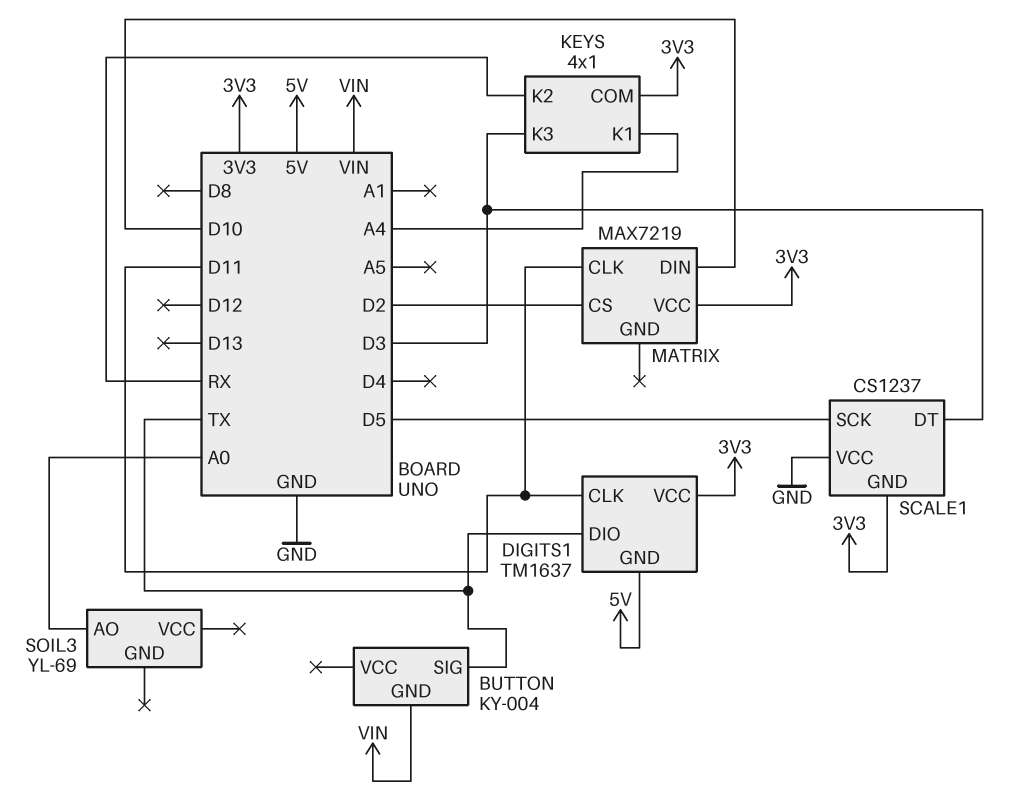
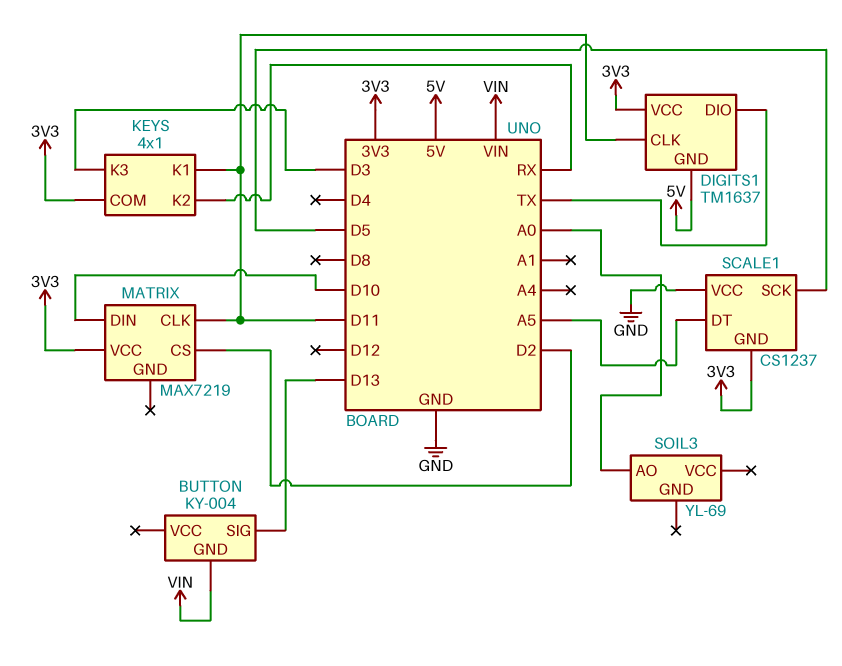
BUTTON pin SIG: TX -> D13
KEYS pin K1: A4 -> D11
SCALE1 pin DT: D3 -> A5

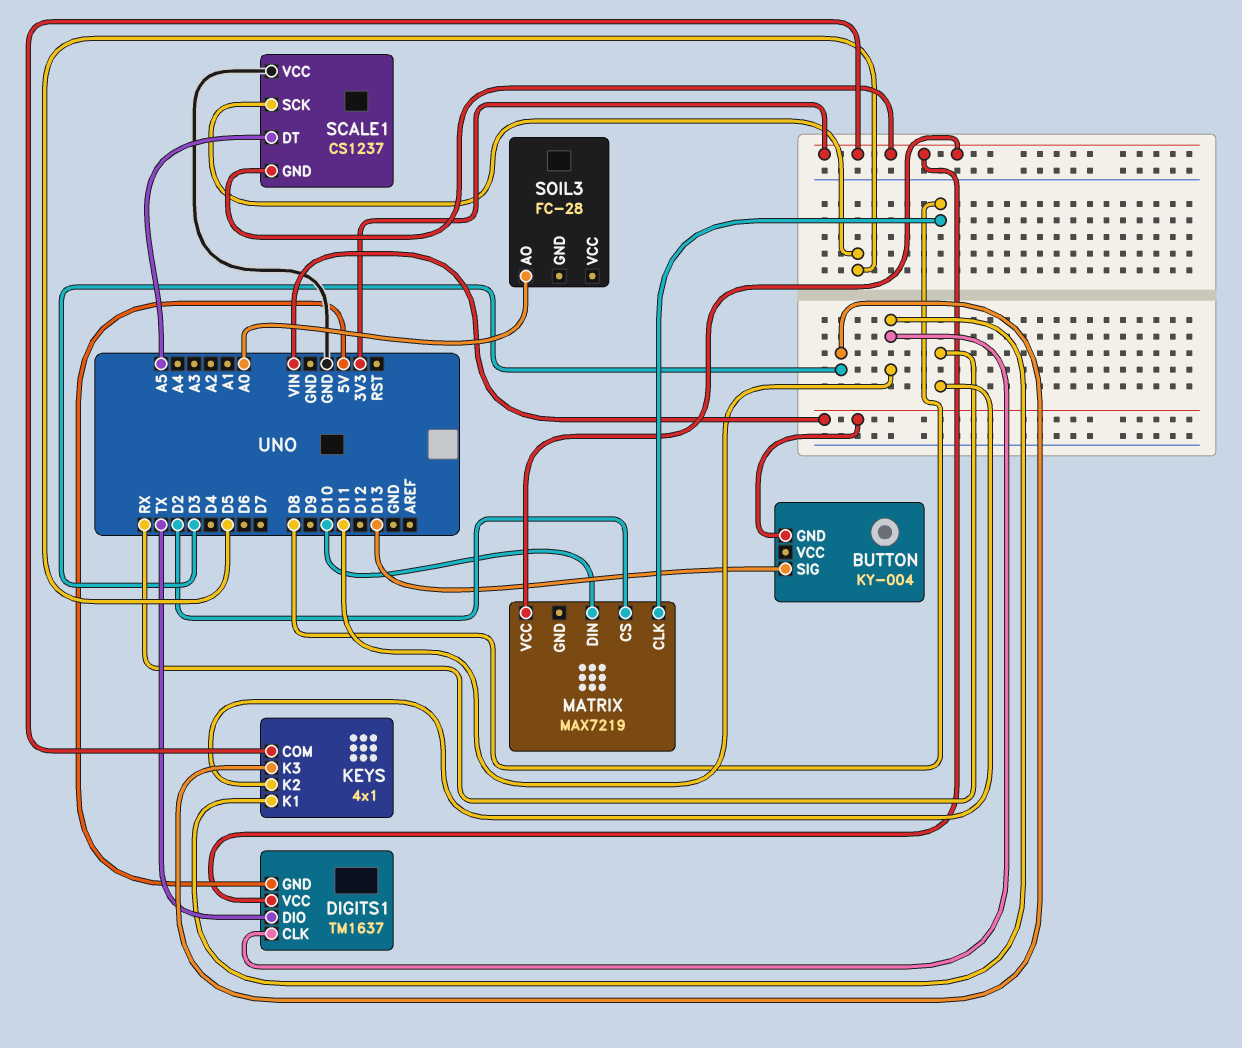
MATRIX pin CLK: D11 -> D8
SOIL3: YL-69 -> FC-28

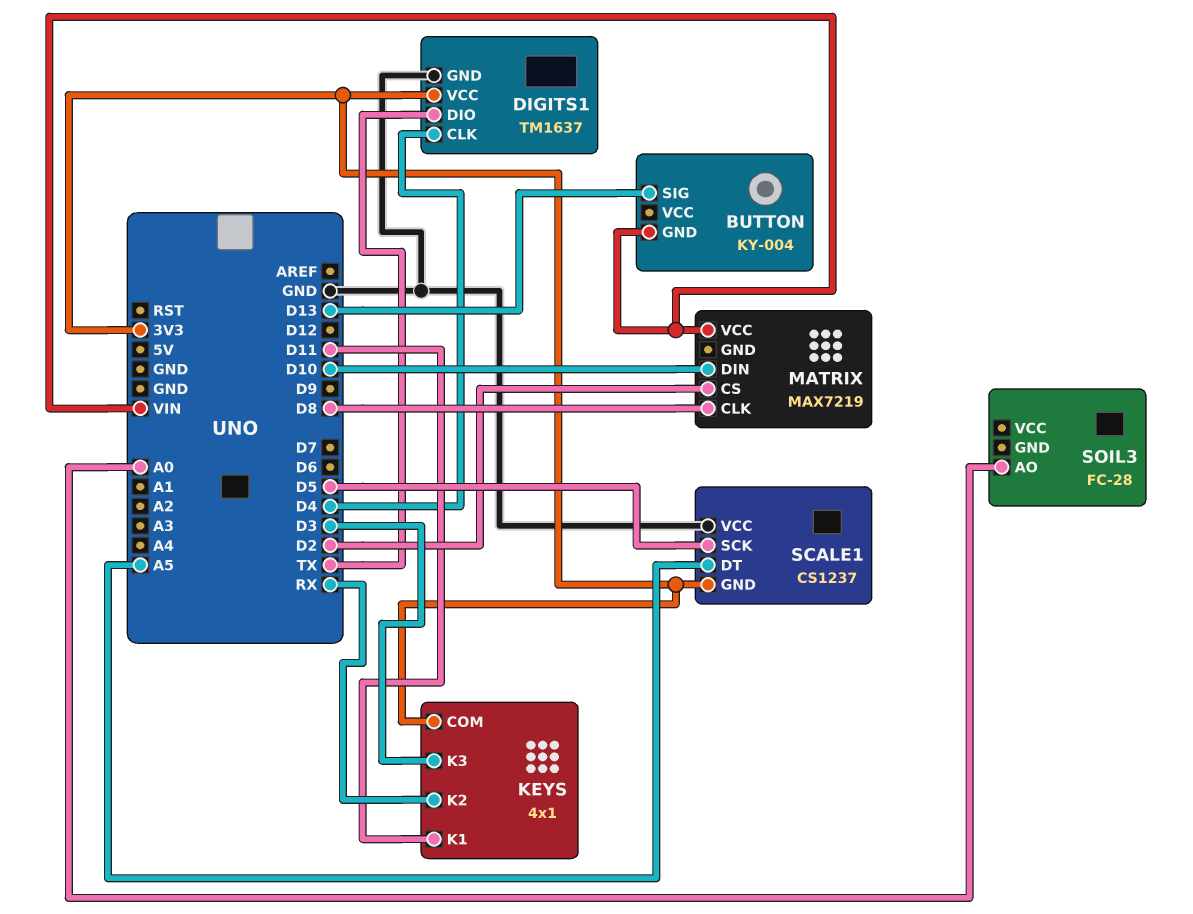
DIGITS1 pin CLK: D11 -> D4
DIGITS1 pin GND: 5V -> GND
MATRIX pin VCC: 3V3 -> VIN

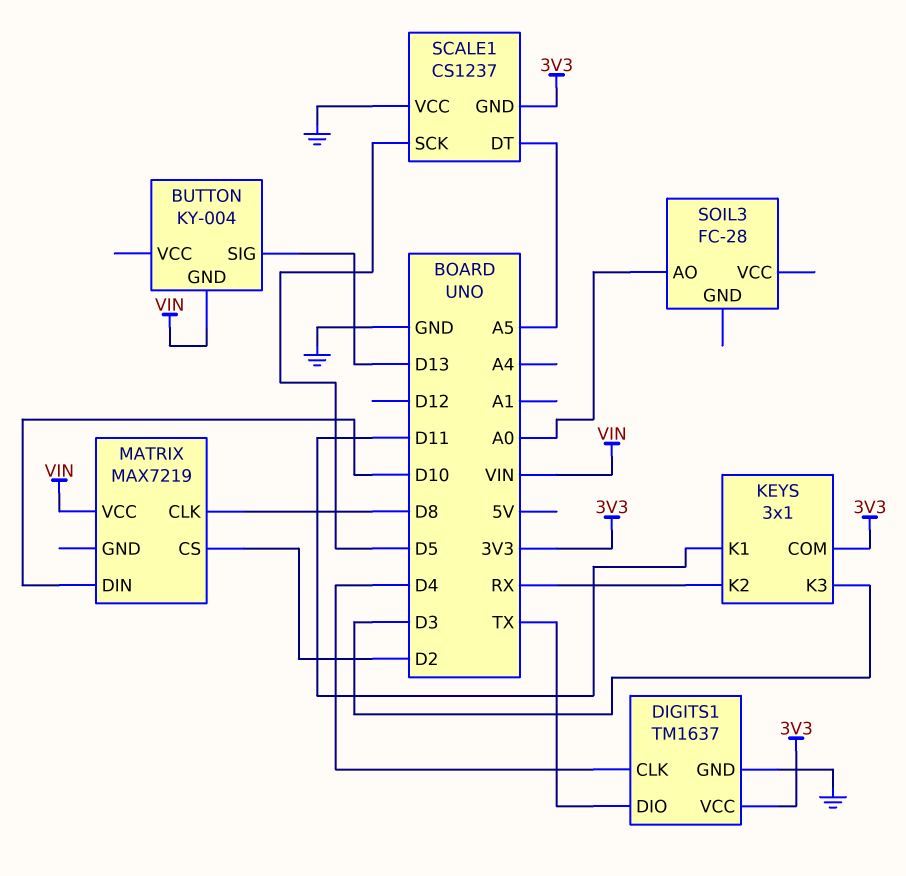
KEYS: 4x1 -> 3x1

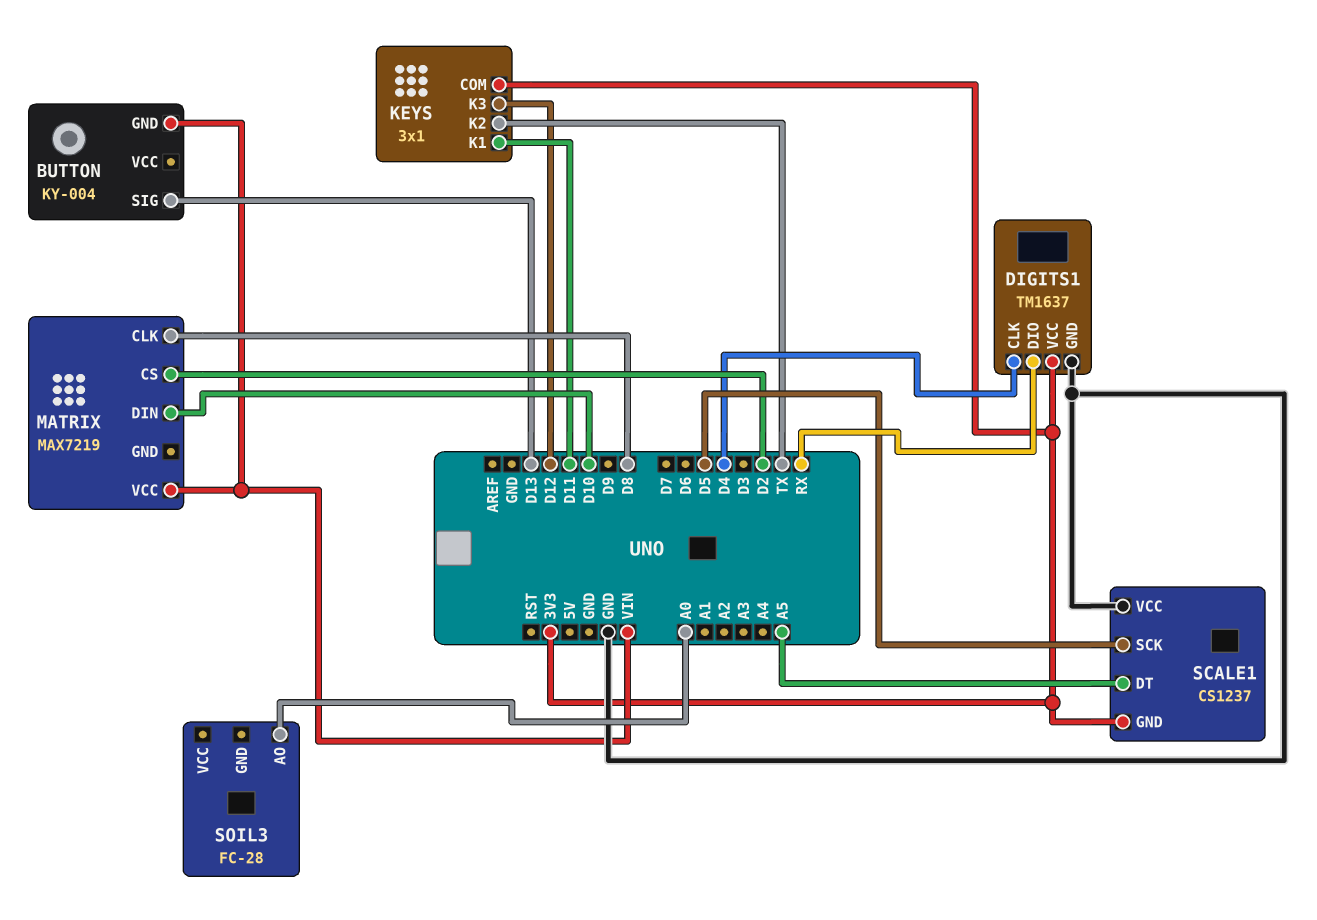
DIGITS1 pin DIO: TX -> RX
KEYS pin K2: RX -> TX
KEYS pin K3: D3 -> D12

